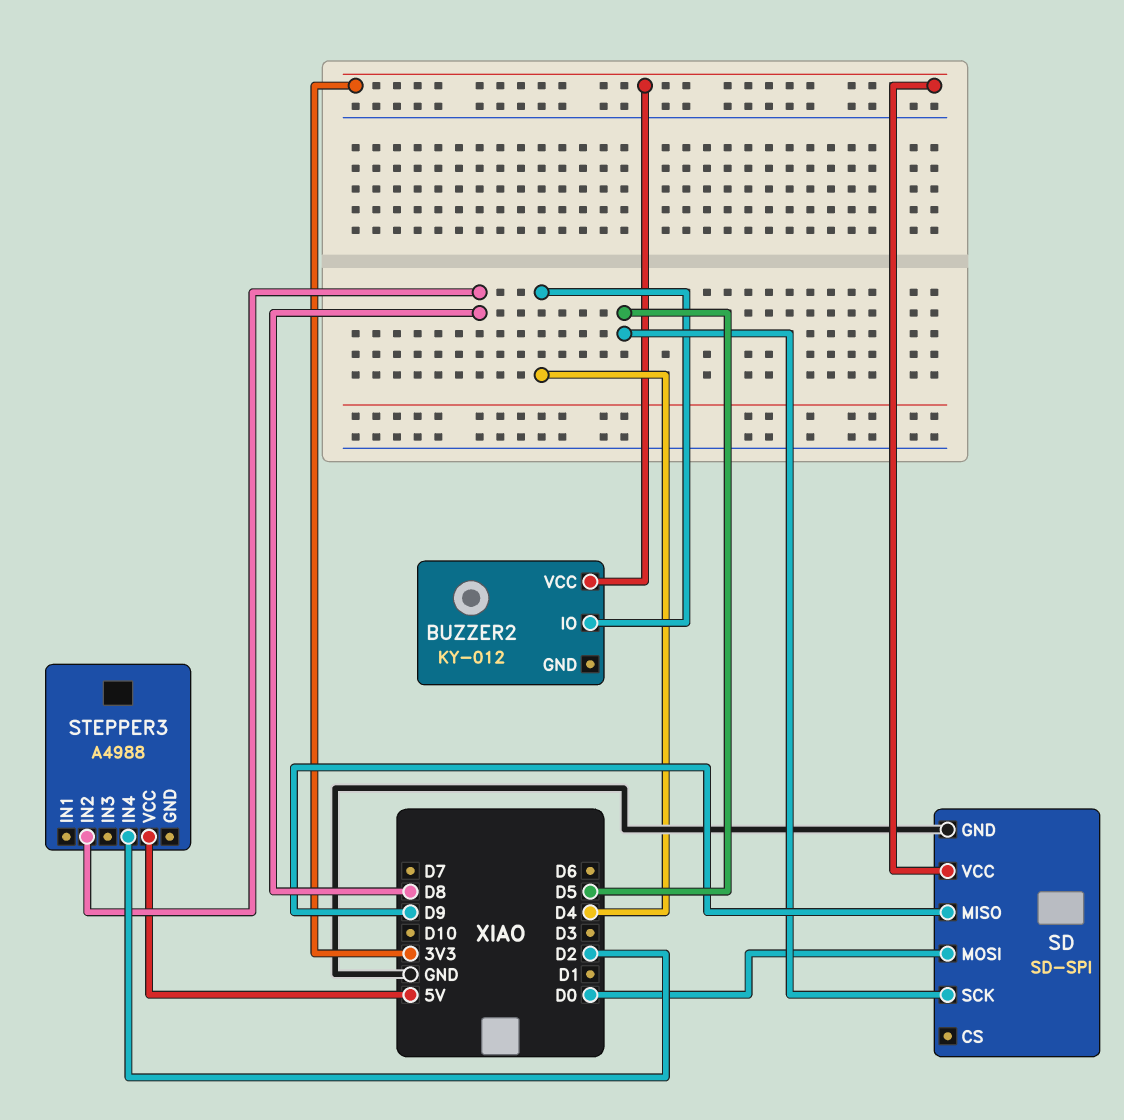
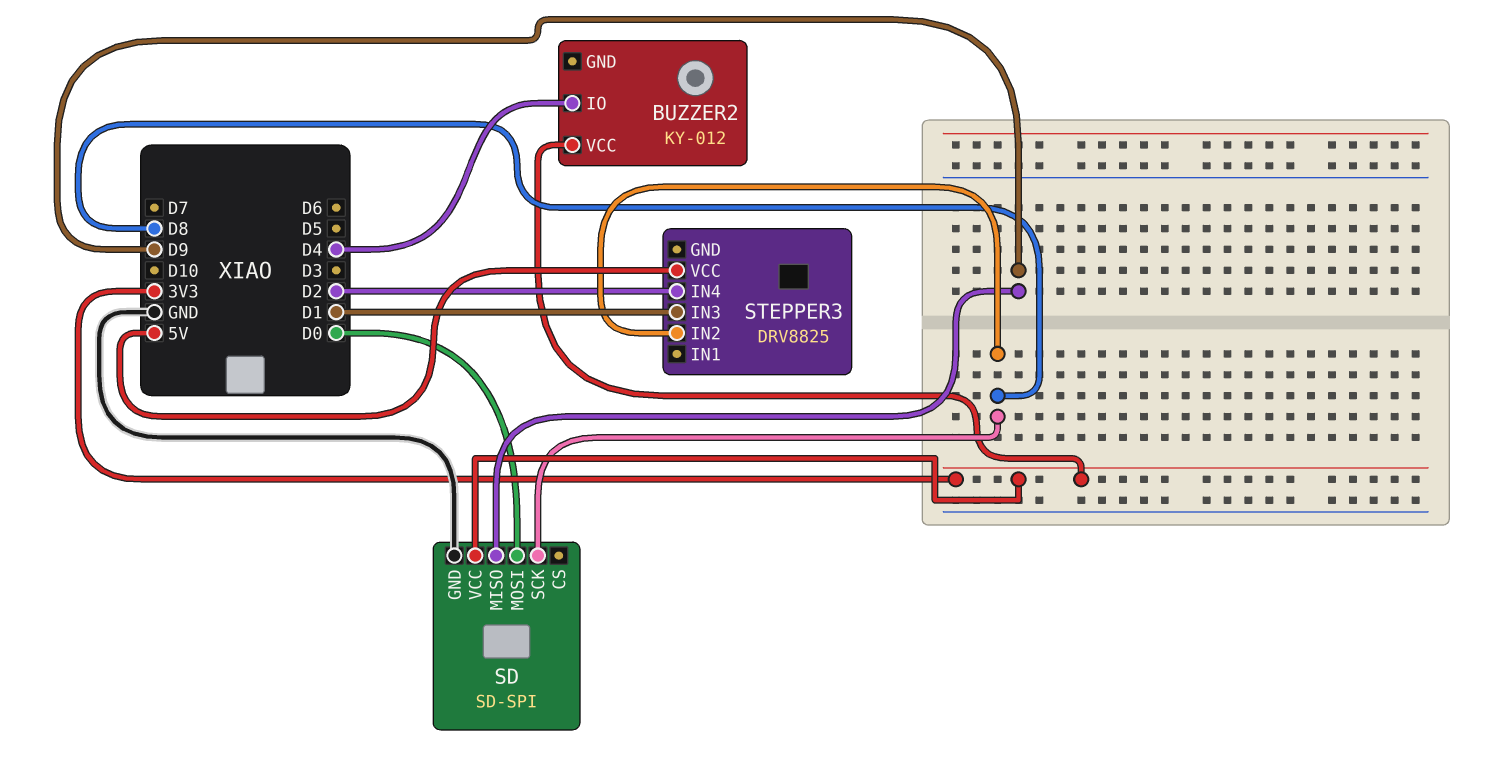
SD pin SCK: D5 -> D8
STEPPER3: A4988 -> DRV8825
STEPPER3 pin IN3: none -> D1

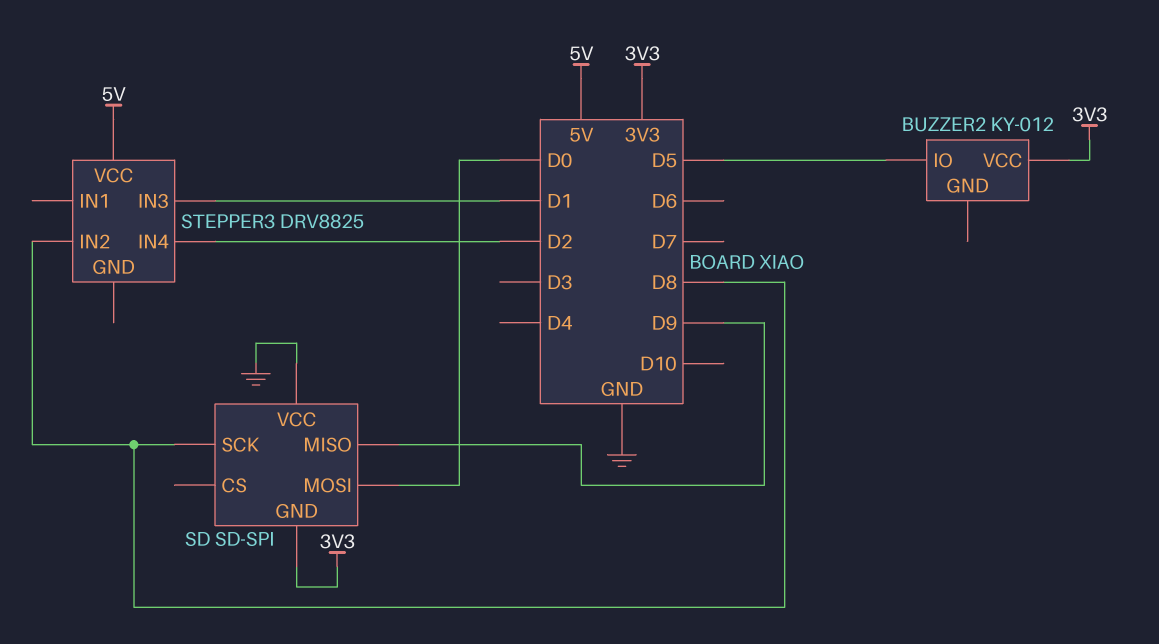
BUZZER2 pin IO: D4 -> D5
SD pin GND: GND -> 3V3
SD pin VCC: 3V3 -> GND

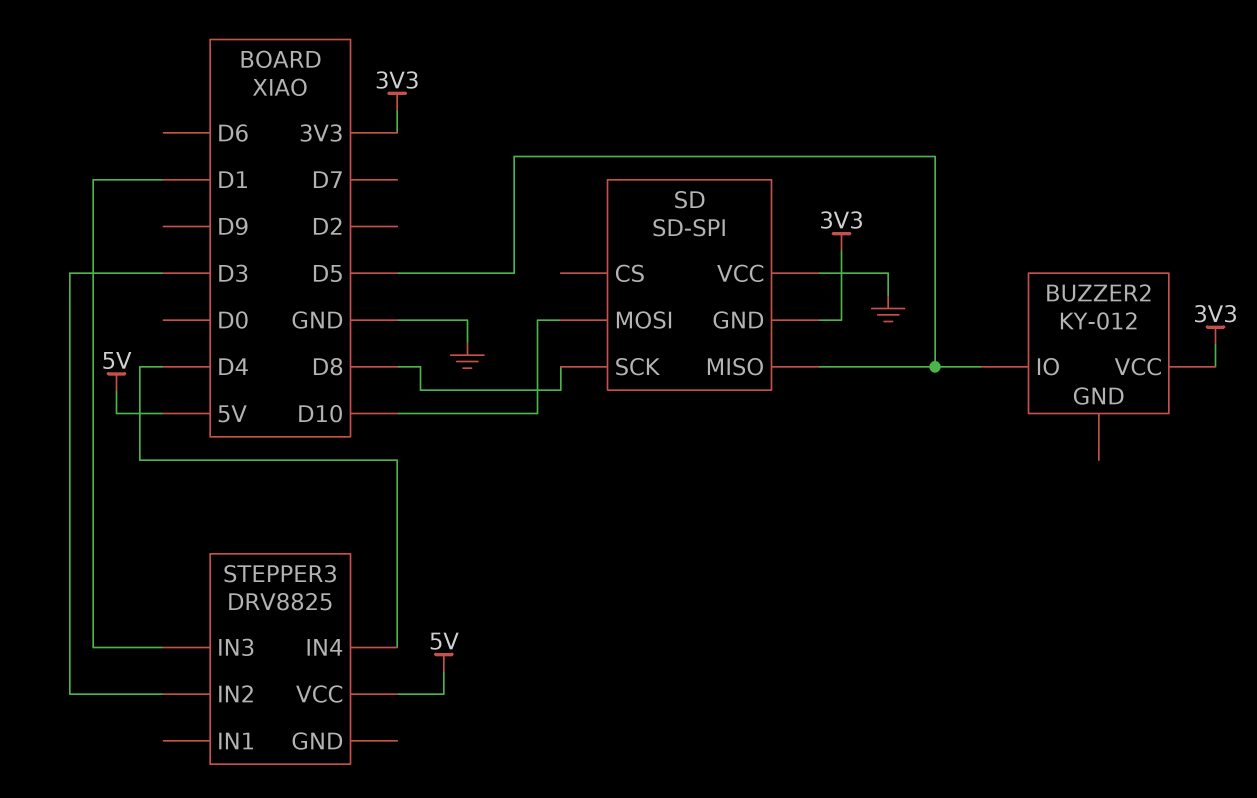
SD pin MISO: D9 -> D5
SD pin MOSI: D0 -> D10
STEPPER3 pin IN2: D8 -> D3
STEPPER3 pin IN4: D2 -> D4

